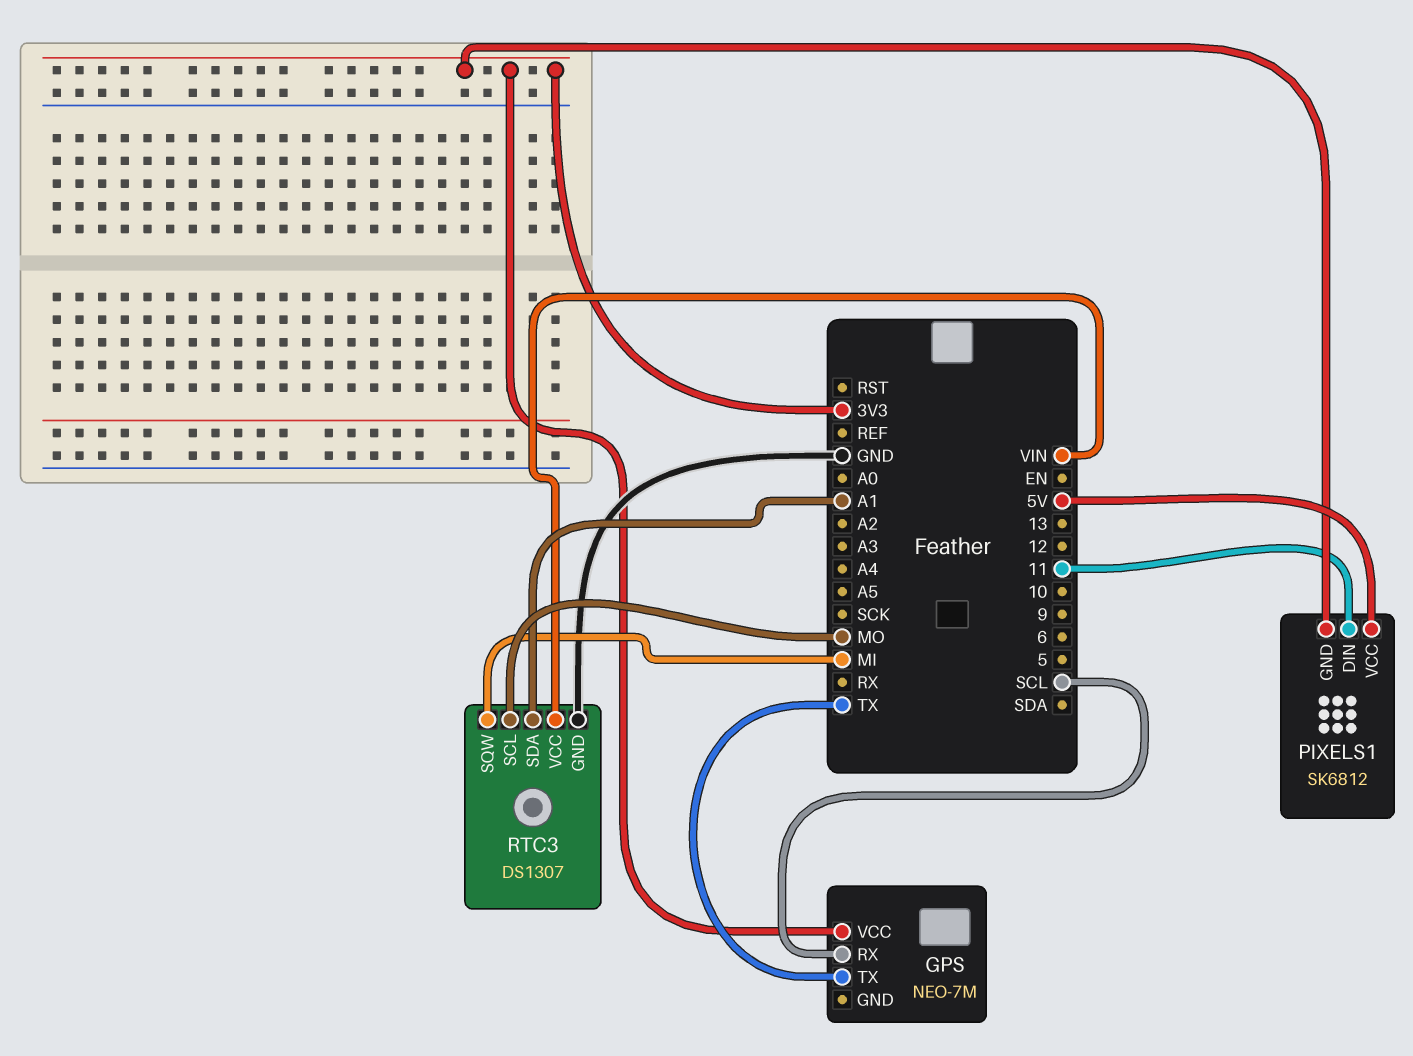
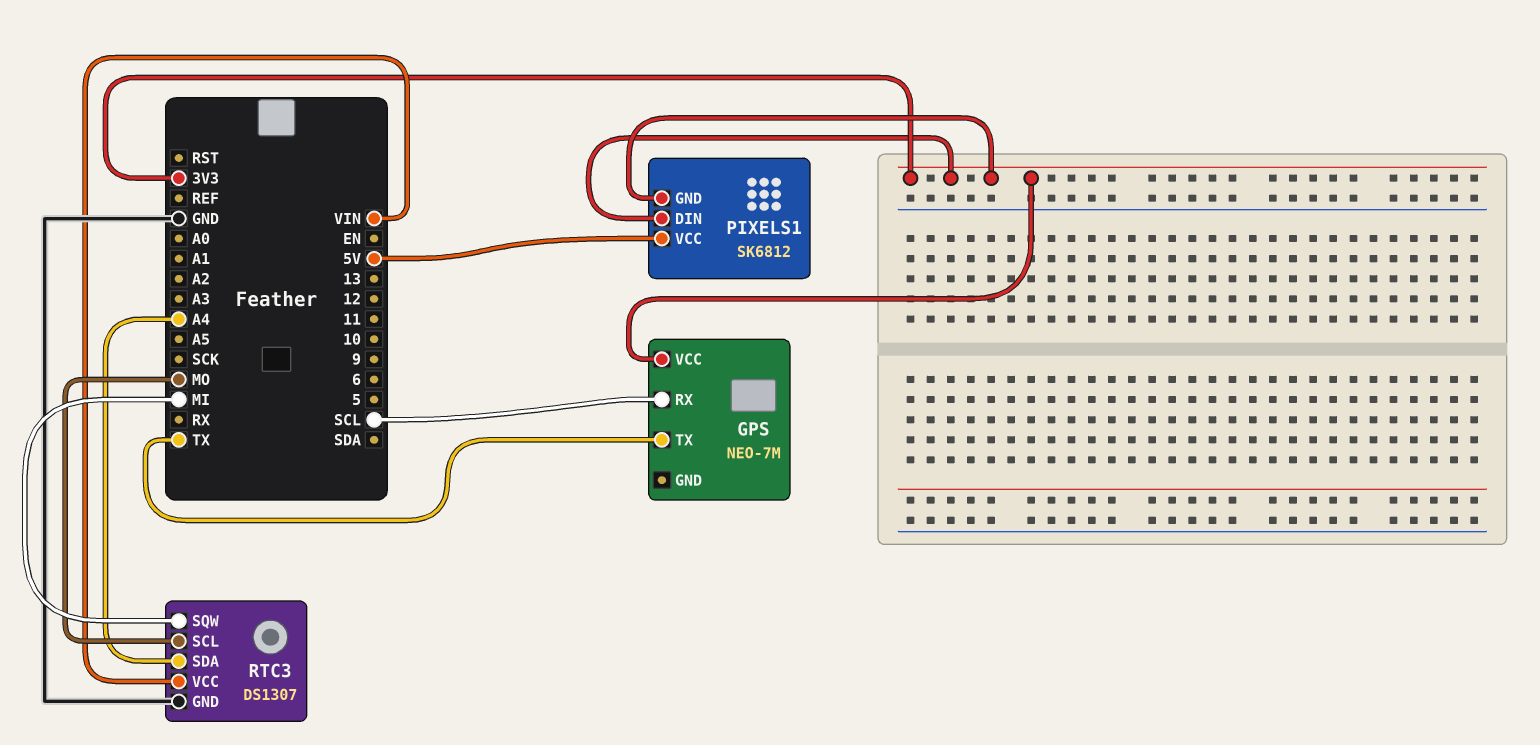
PIXELS1 pin DIN: 11 -> 3V3
RTC3 pin SDA: A1 -> A4

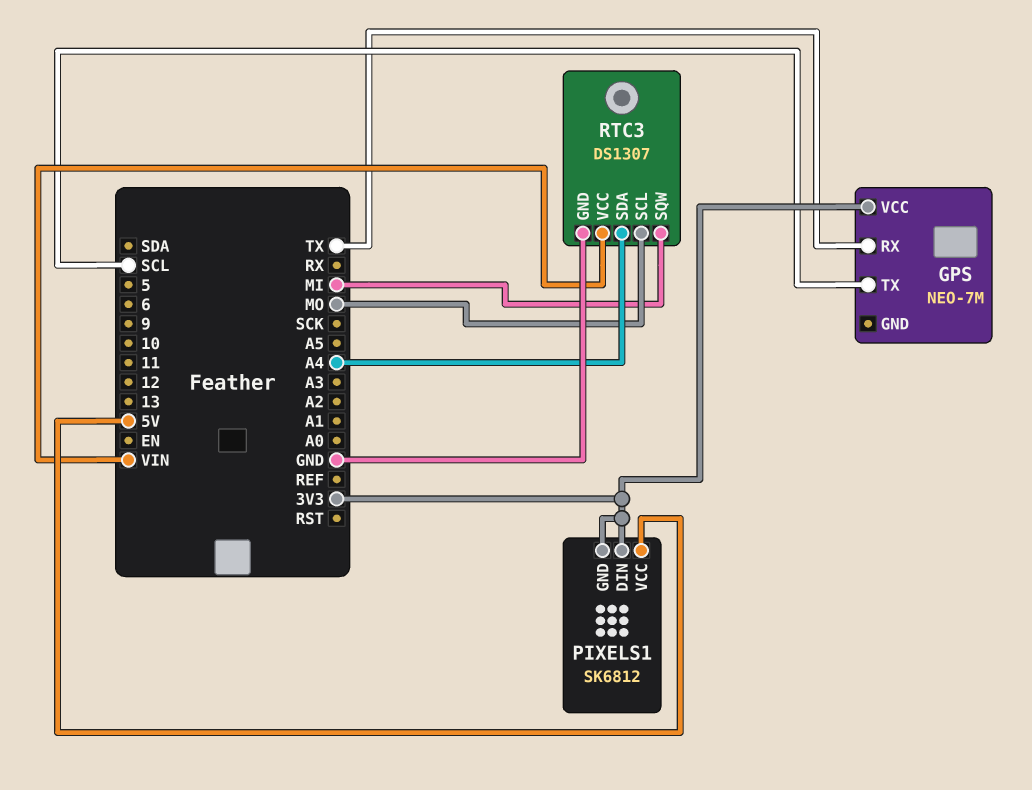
GPS pin RX: SCL -> TX
GPS pin TX: TX -> SCL

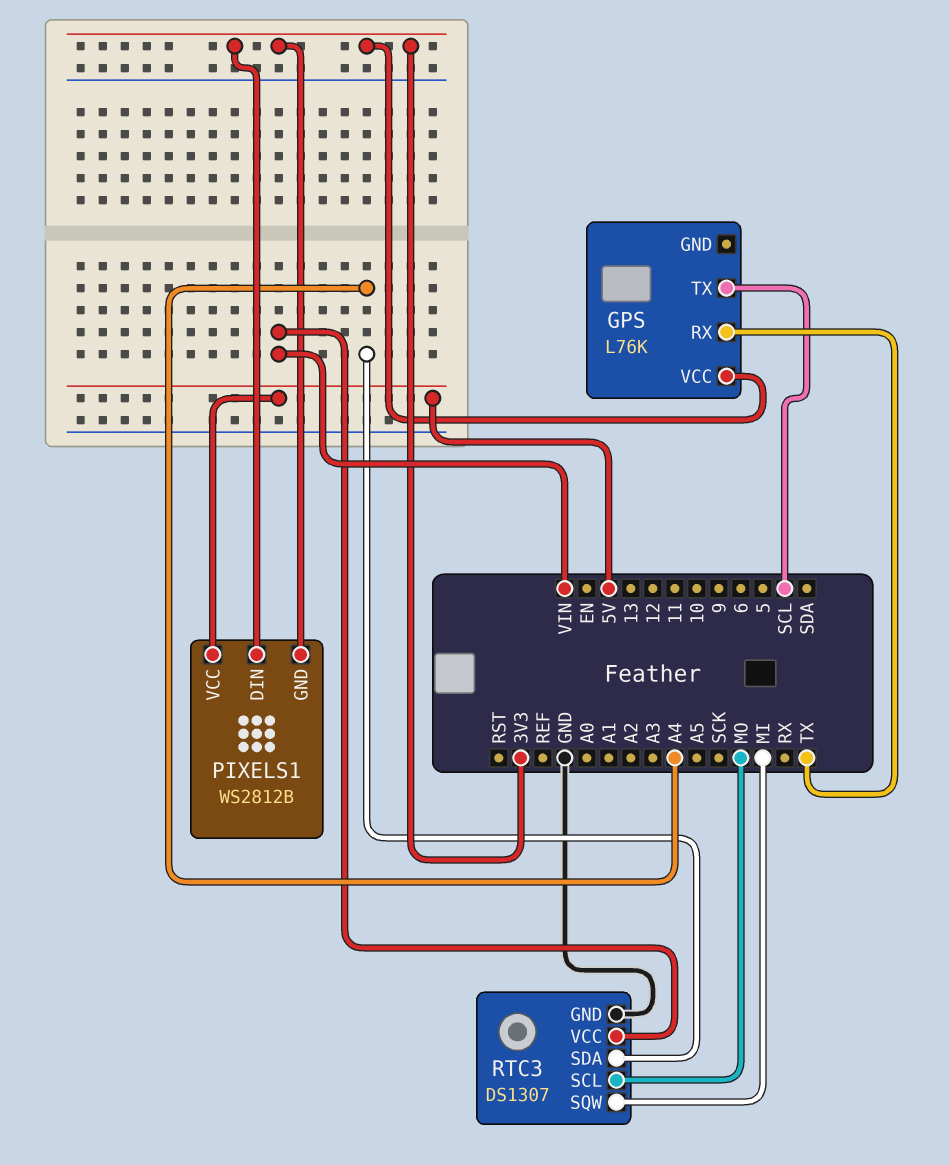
GPS: NEO-7M -> L76K
PIXELS1: SK6812 -> WS2812B

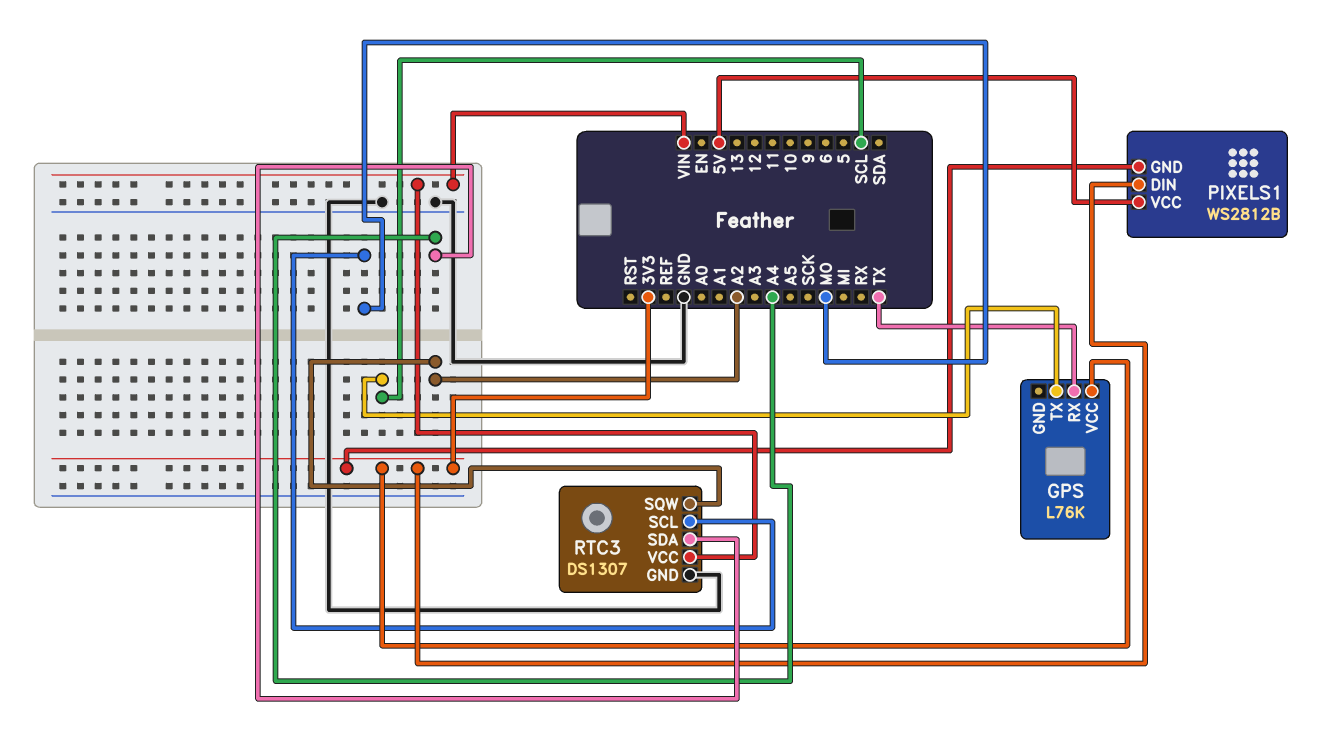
RTC3 pin SQW: MI -> A2

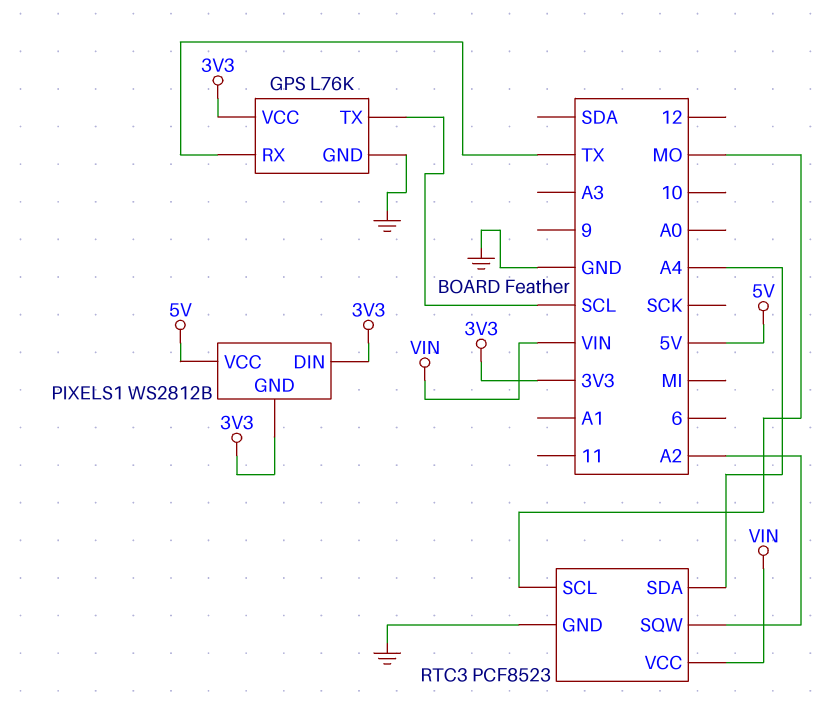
GPS pin GND: none -> GND
RTC3: DS1307 -> PCF8523

